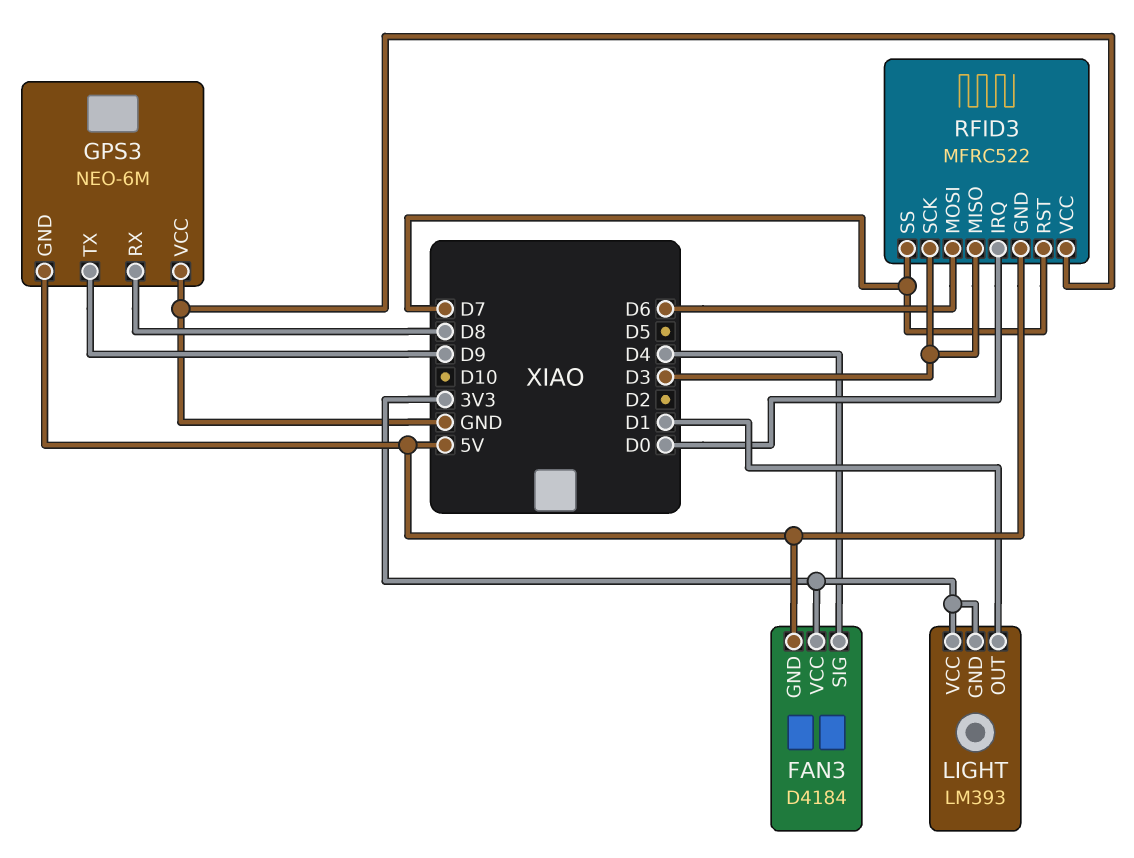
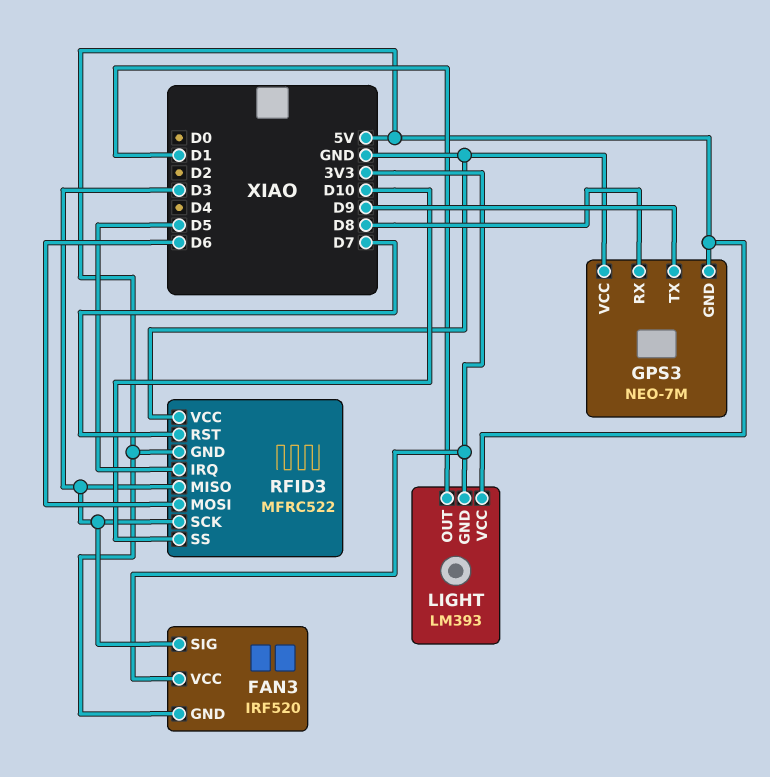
FAN3: D4184 -> IRF520
FAN3 pin SIG: D4 -> D3
GPS3: NEO-6M -> NEO-7M
LIGHT pin VCC: 3V3 -> 5V
RFID3 pin IRQ: D0 -> D5
RFID3 pin SS: D7 -> D10

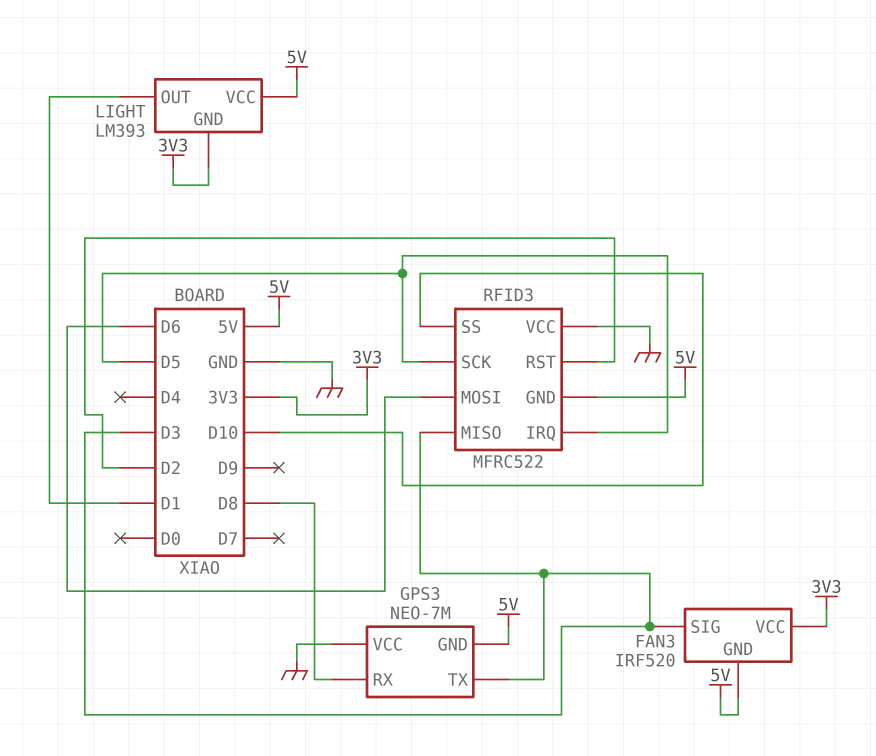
GPS3 pin TX: D9 -> D3
RFID3 pin RST: D7 -> D2
RFID3 pin SCK: D3 -> D5

